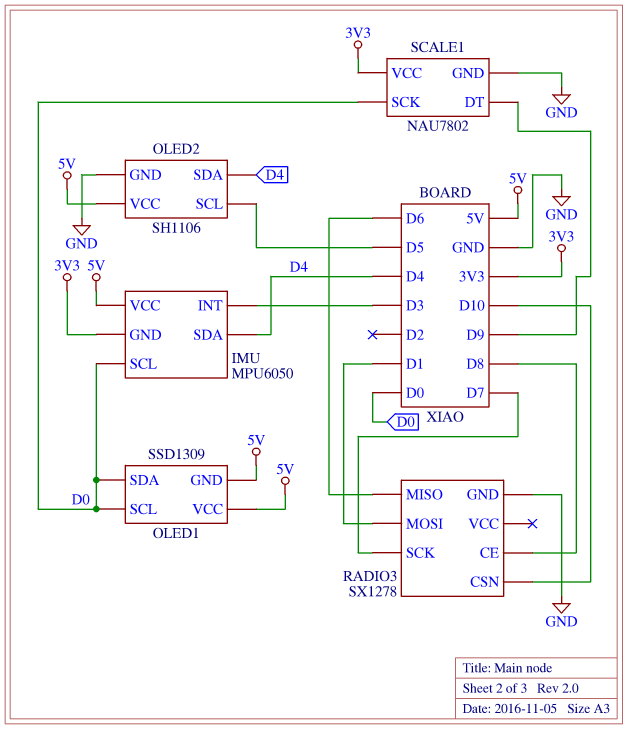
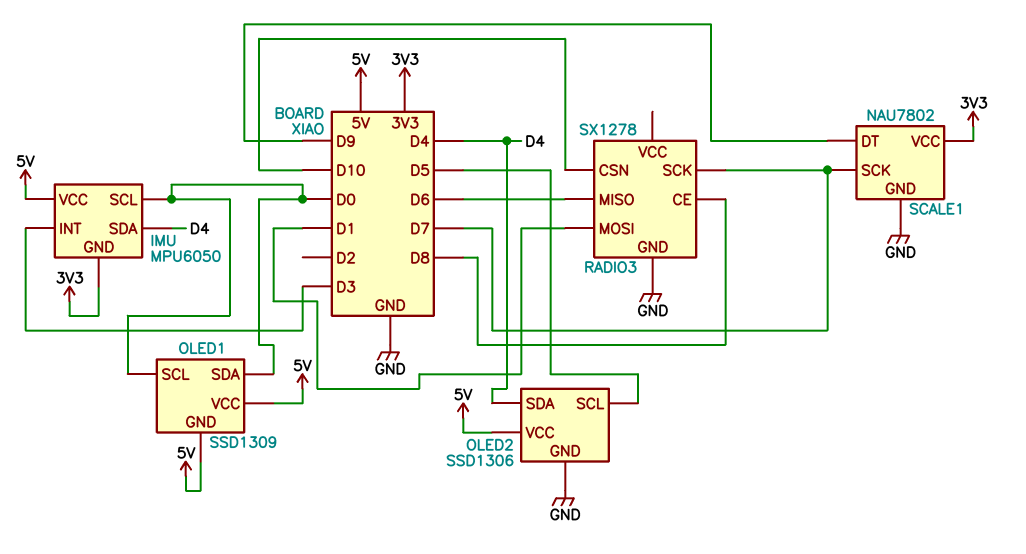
OLED2: SH1106 -> SSD1306
SCALE1 pin SCK: D0 -> D7

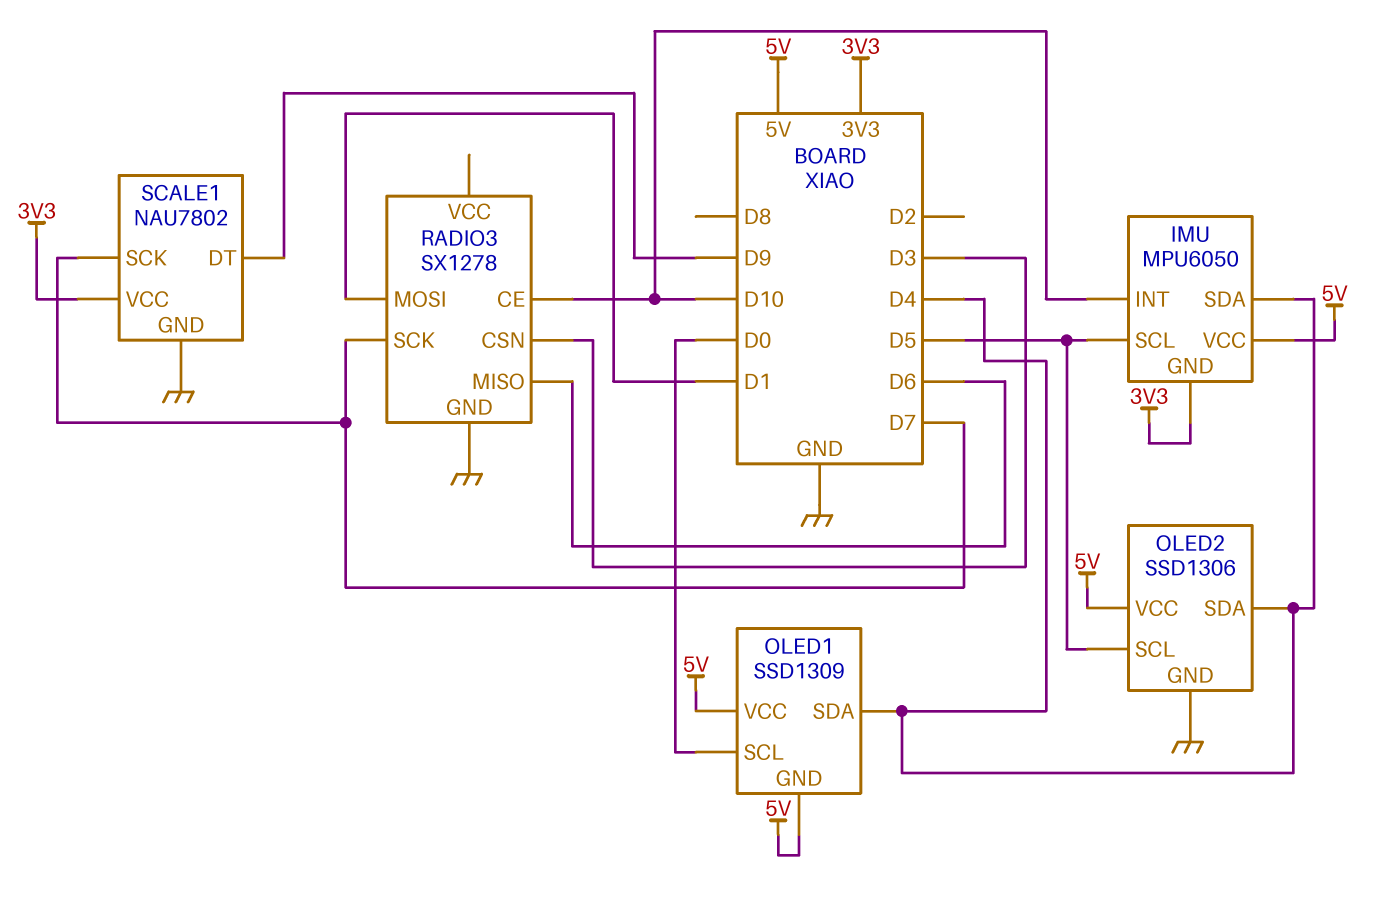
IMU pin INT: D3 -> D10
IMU pin SCL: D0 -> D5
OLED1 pin SDA: D0 -> D4
RADIO3 pin CE: D8 -> D10
RADIO3 pin CSN: D10 -> D3

